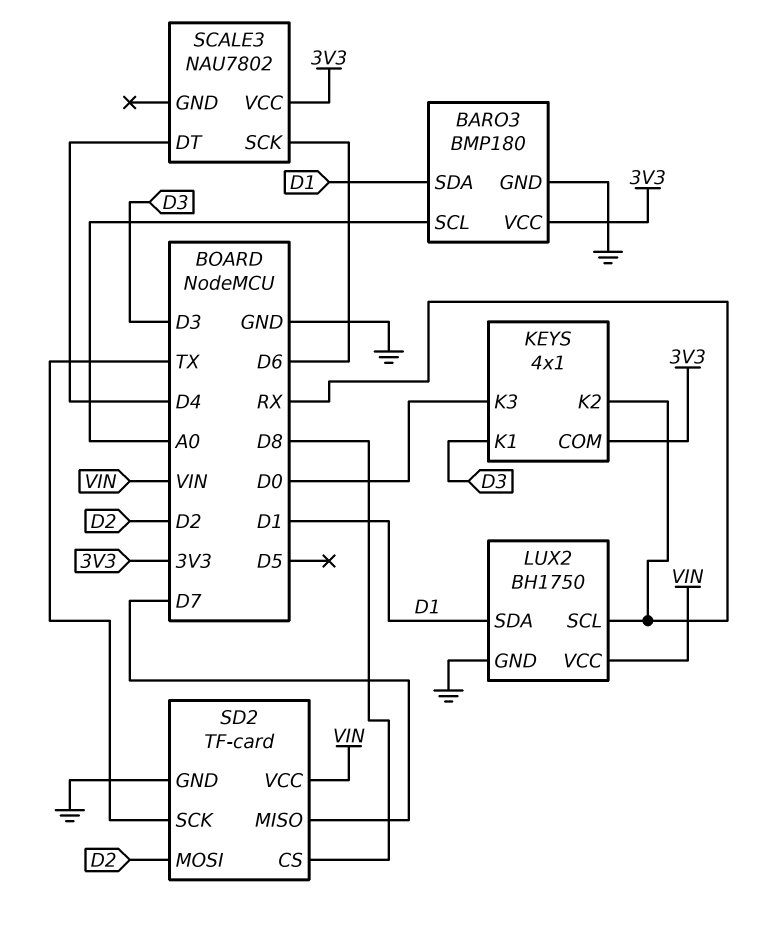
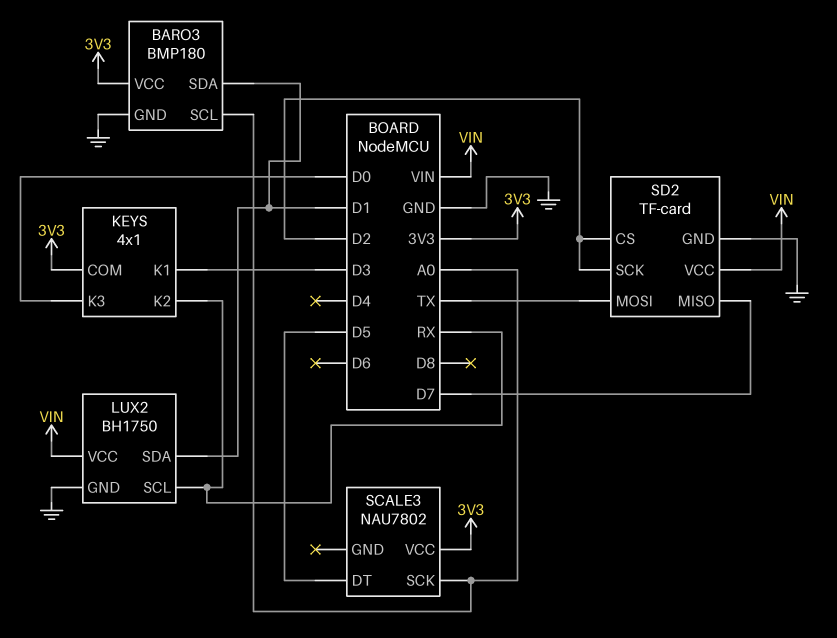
SCALE3 pin DT: D4 -> D5
SCALE3 pin SCK: D6 -> A0
SD2 pin CS: D8 -> D2
SD2 pin MOSI: D2 -> TX
SD2 pin SCK: TX -> D2

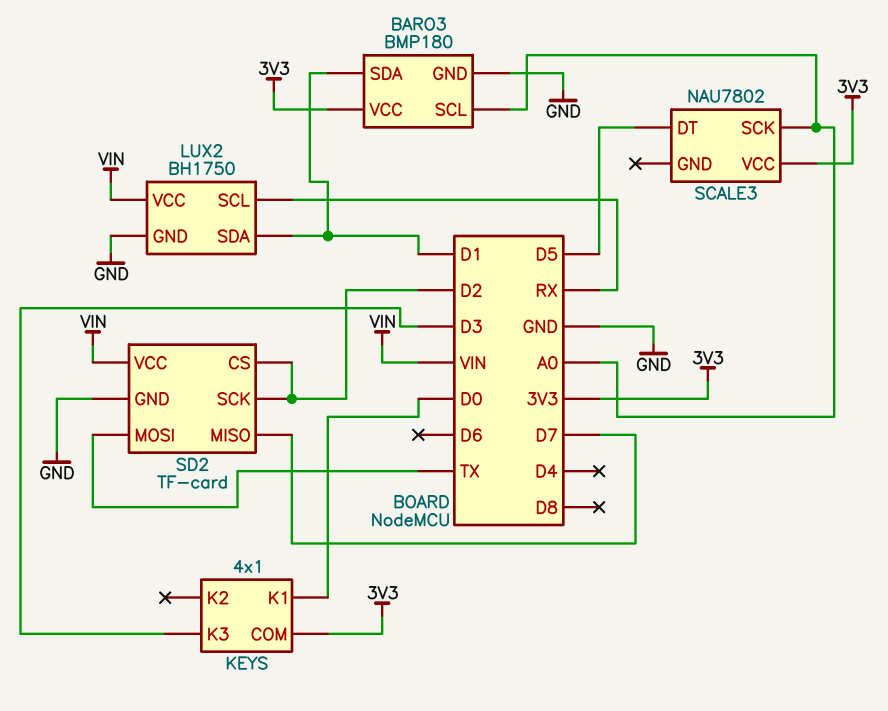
KEYS pin K1: D3 -> D0
KEYS pin K2: RX -> none
KEYS pin K3: D0 -> D3

